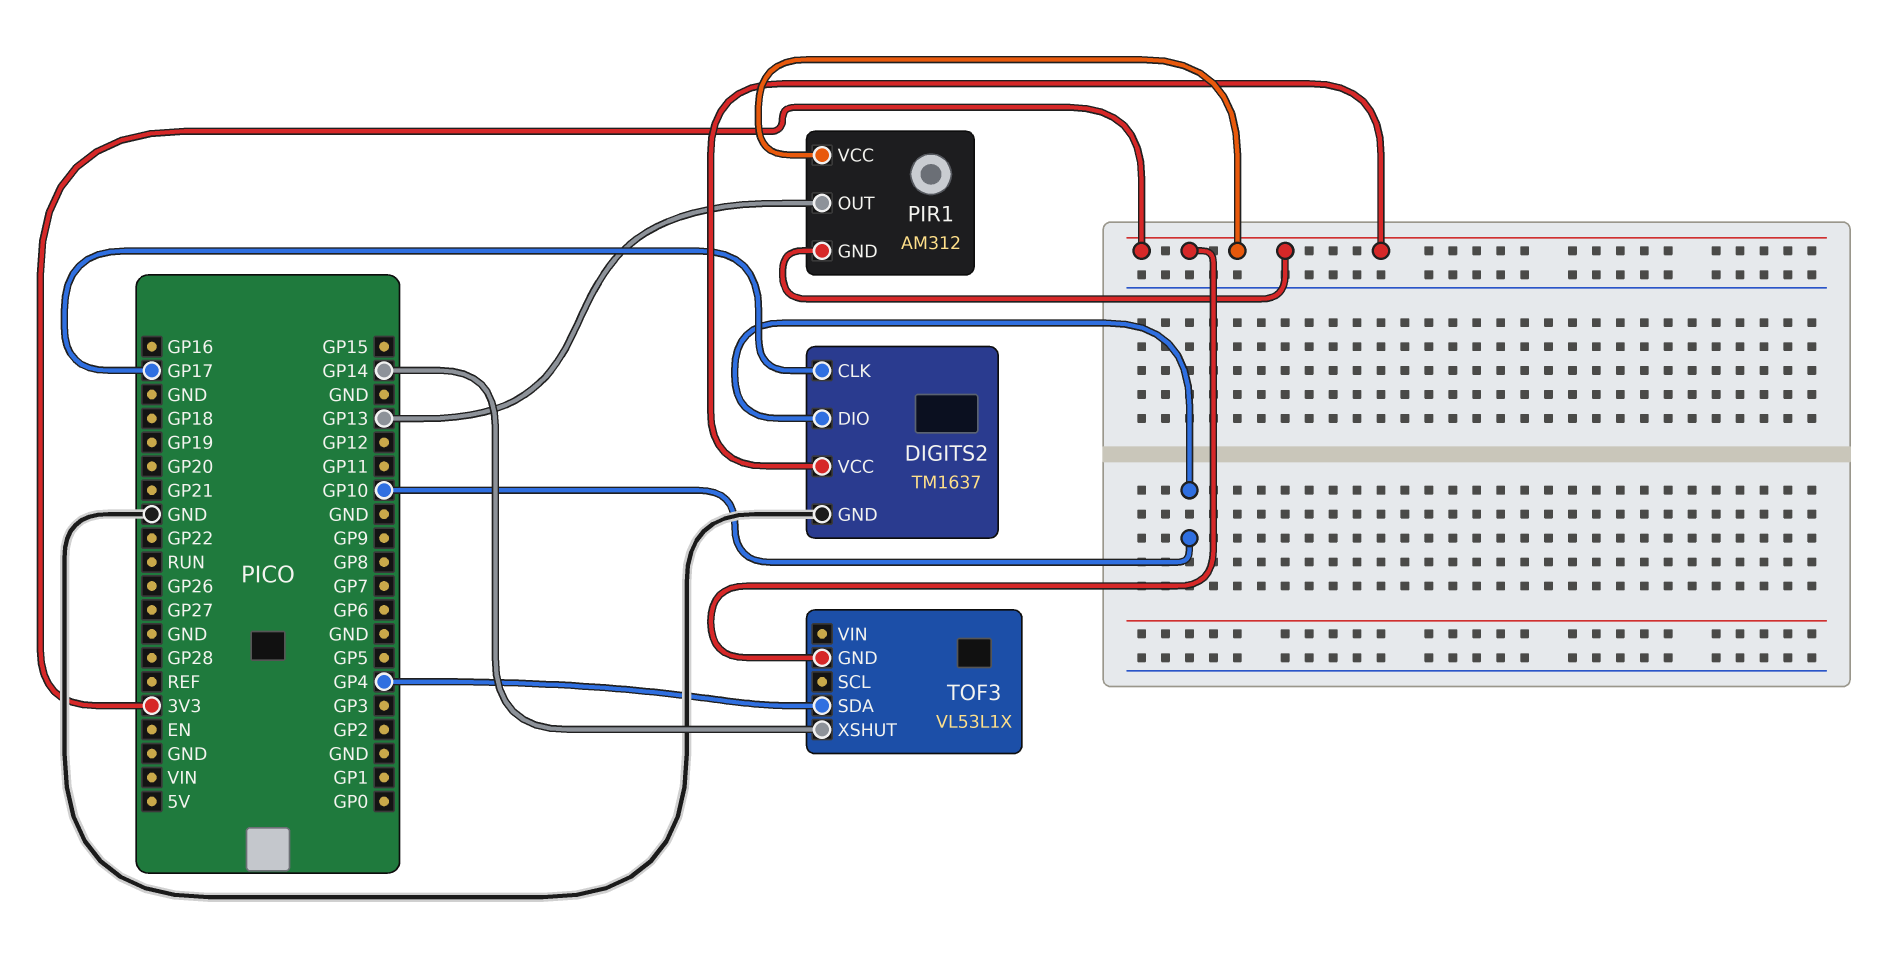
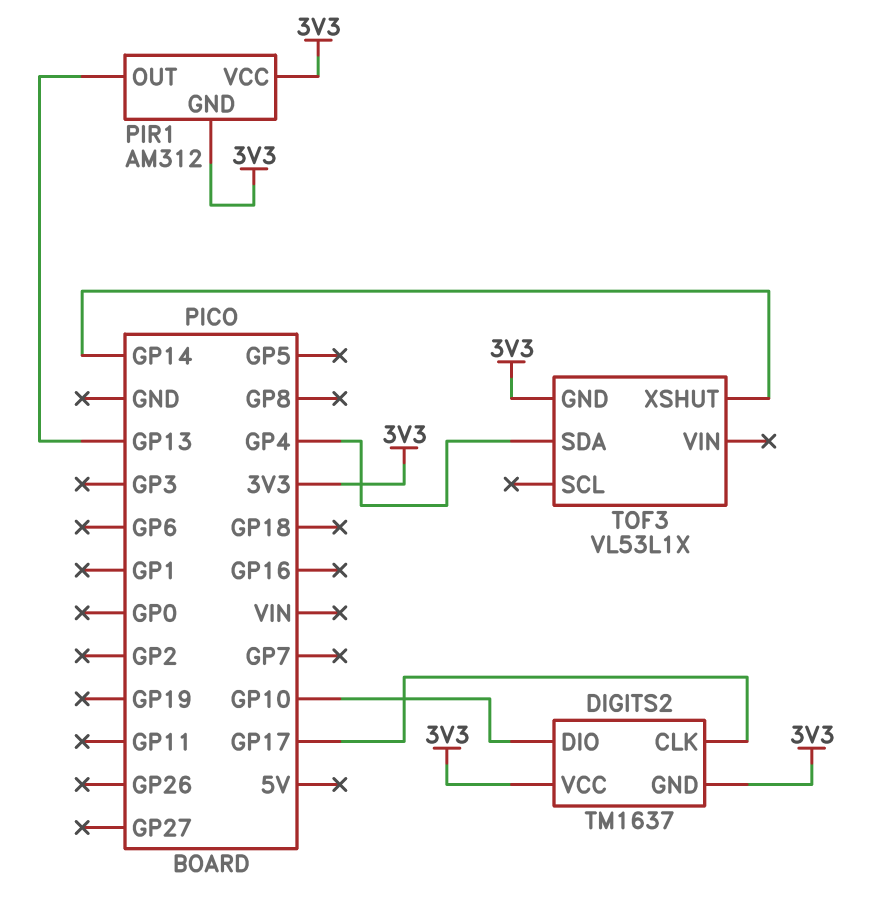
DIGITS2 pin GND: GND -> 3V3

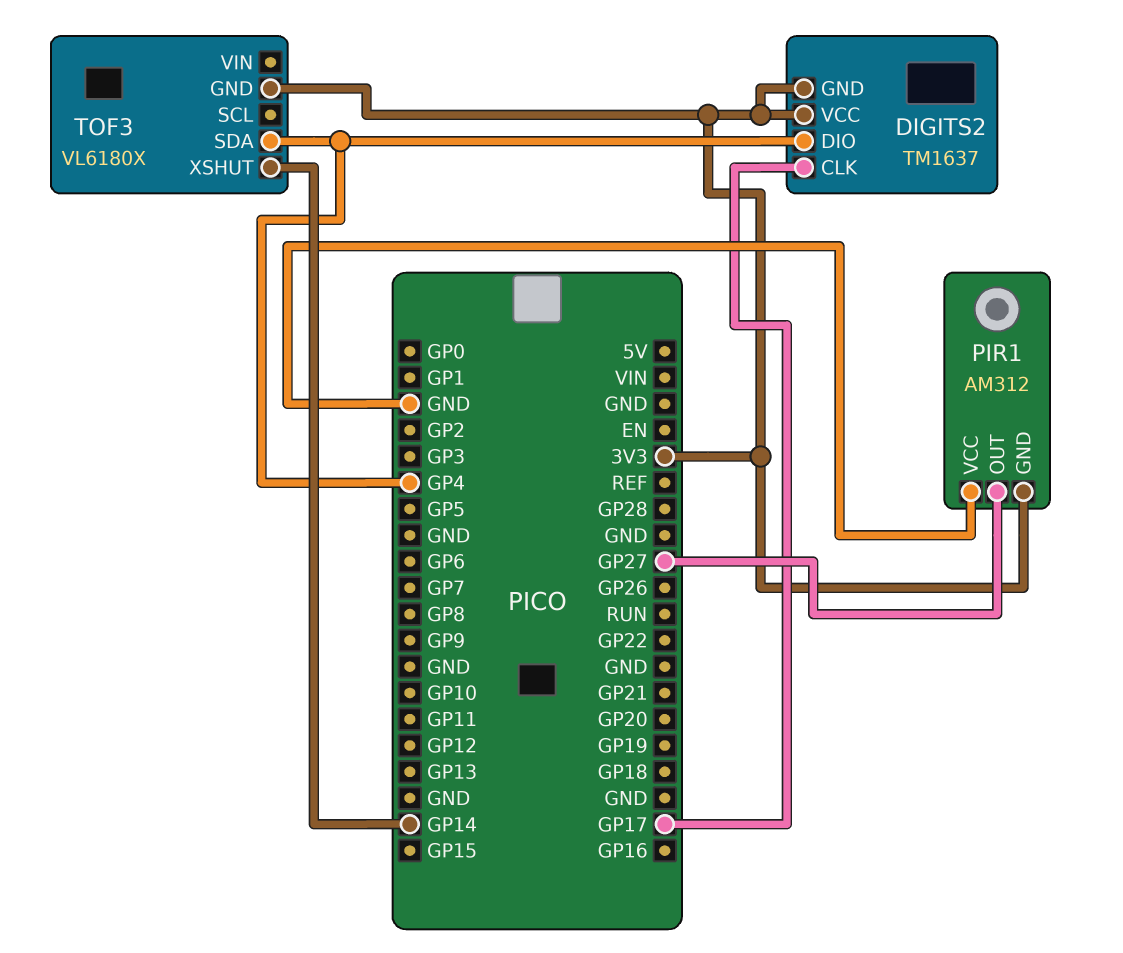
DIGITS2 pin DIO: GP10 -> GP4
PIR1 pin OUT: GP13 -> GP27
PIR1 pin VCC: 3V3 -> GND
TOF3: VL53L1X -> VL6180X

